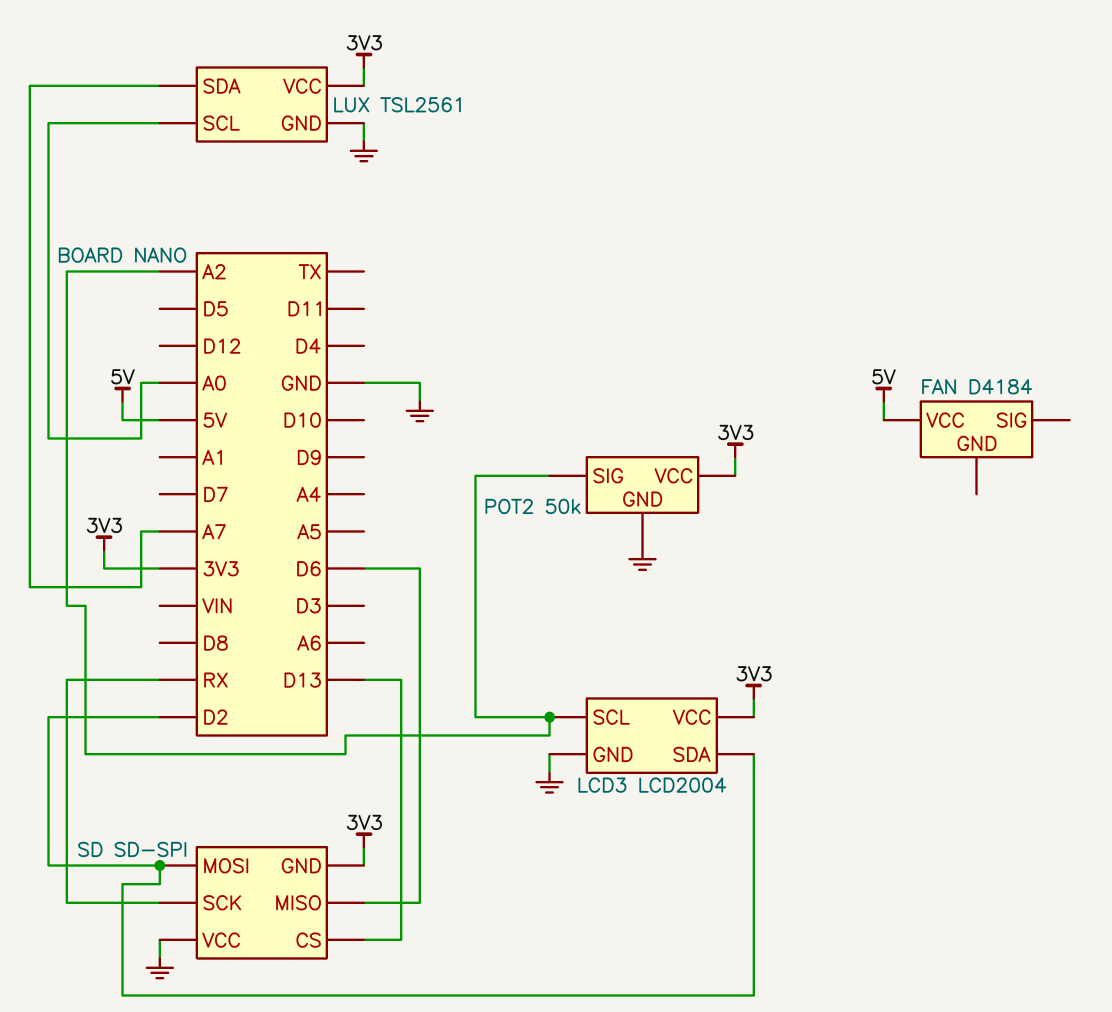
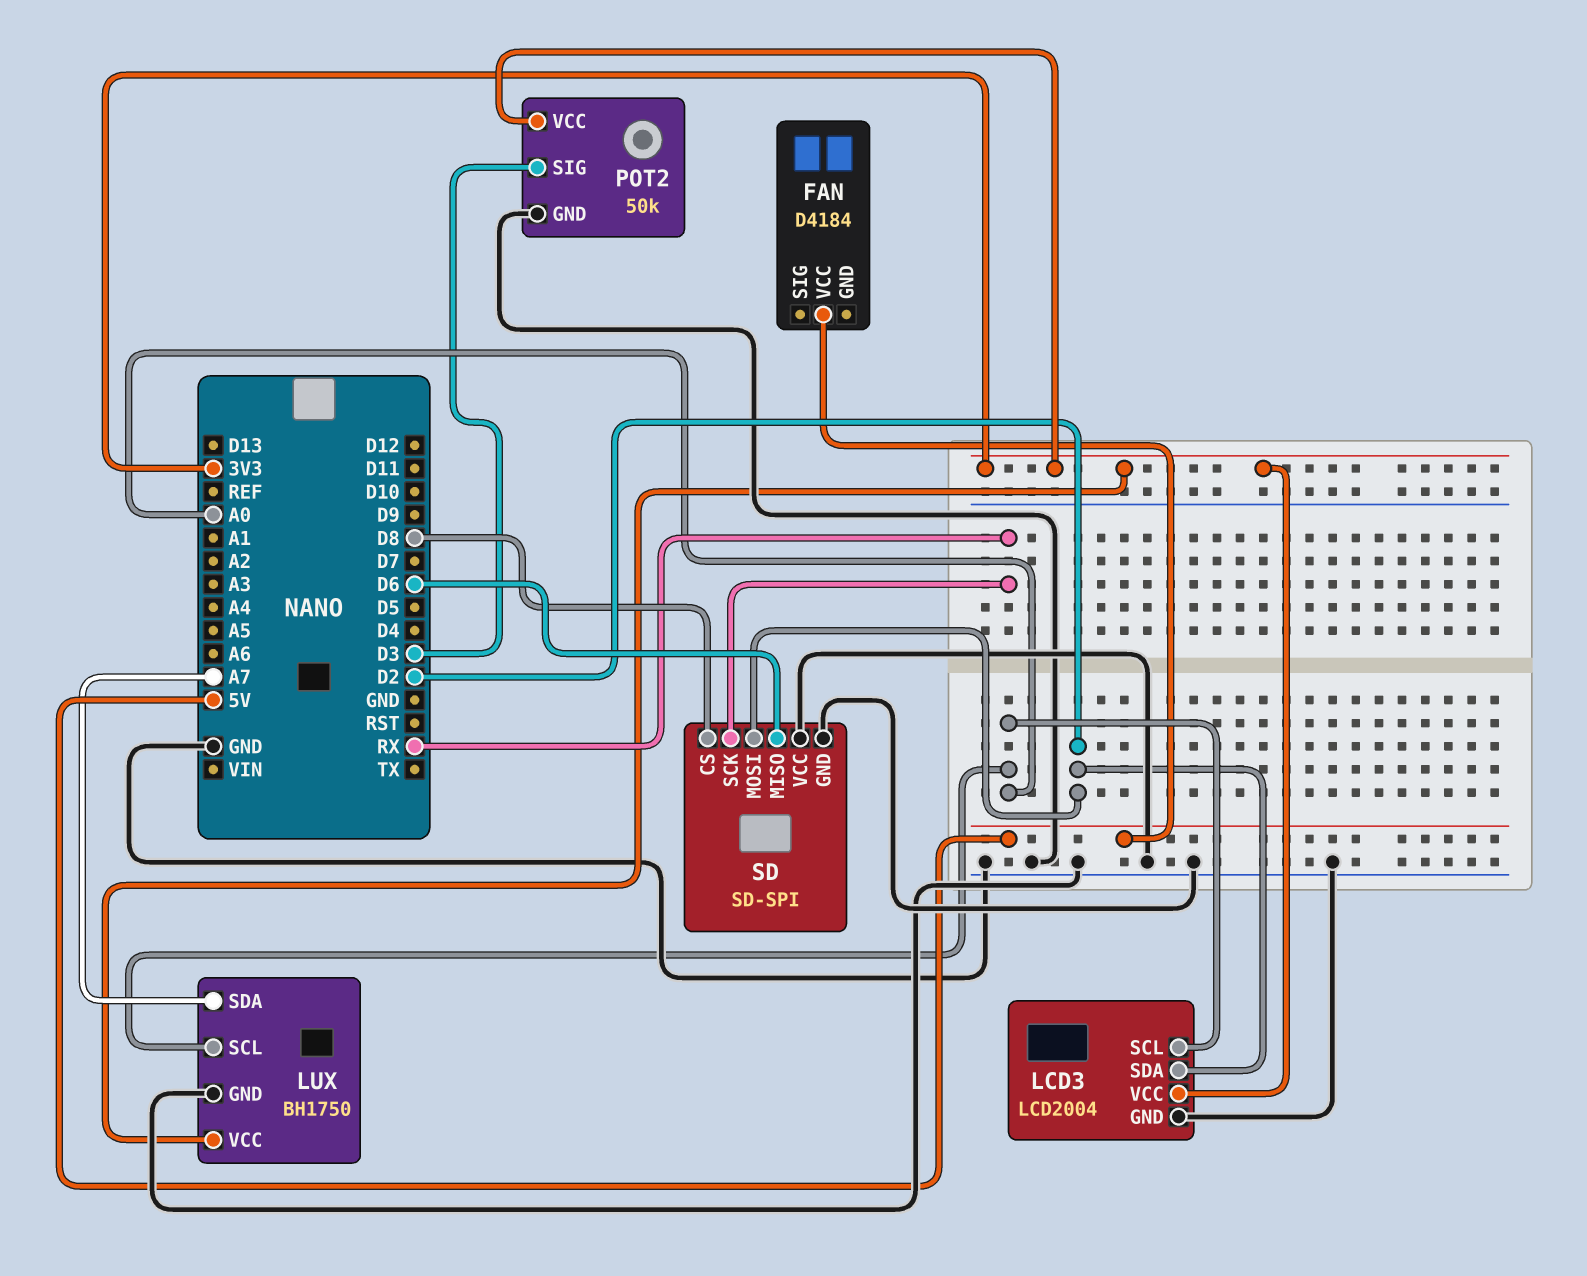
LCD3 pin SCL: A2 -> A0
LUX: TSL2561 -> BH1750
POT2 pin SIG: A2 -> D3
SD pin CS: D13 -> D8
SD pin GND: 3V3 -> GND

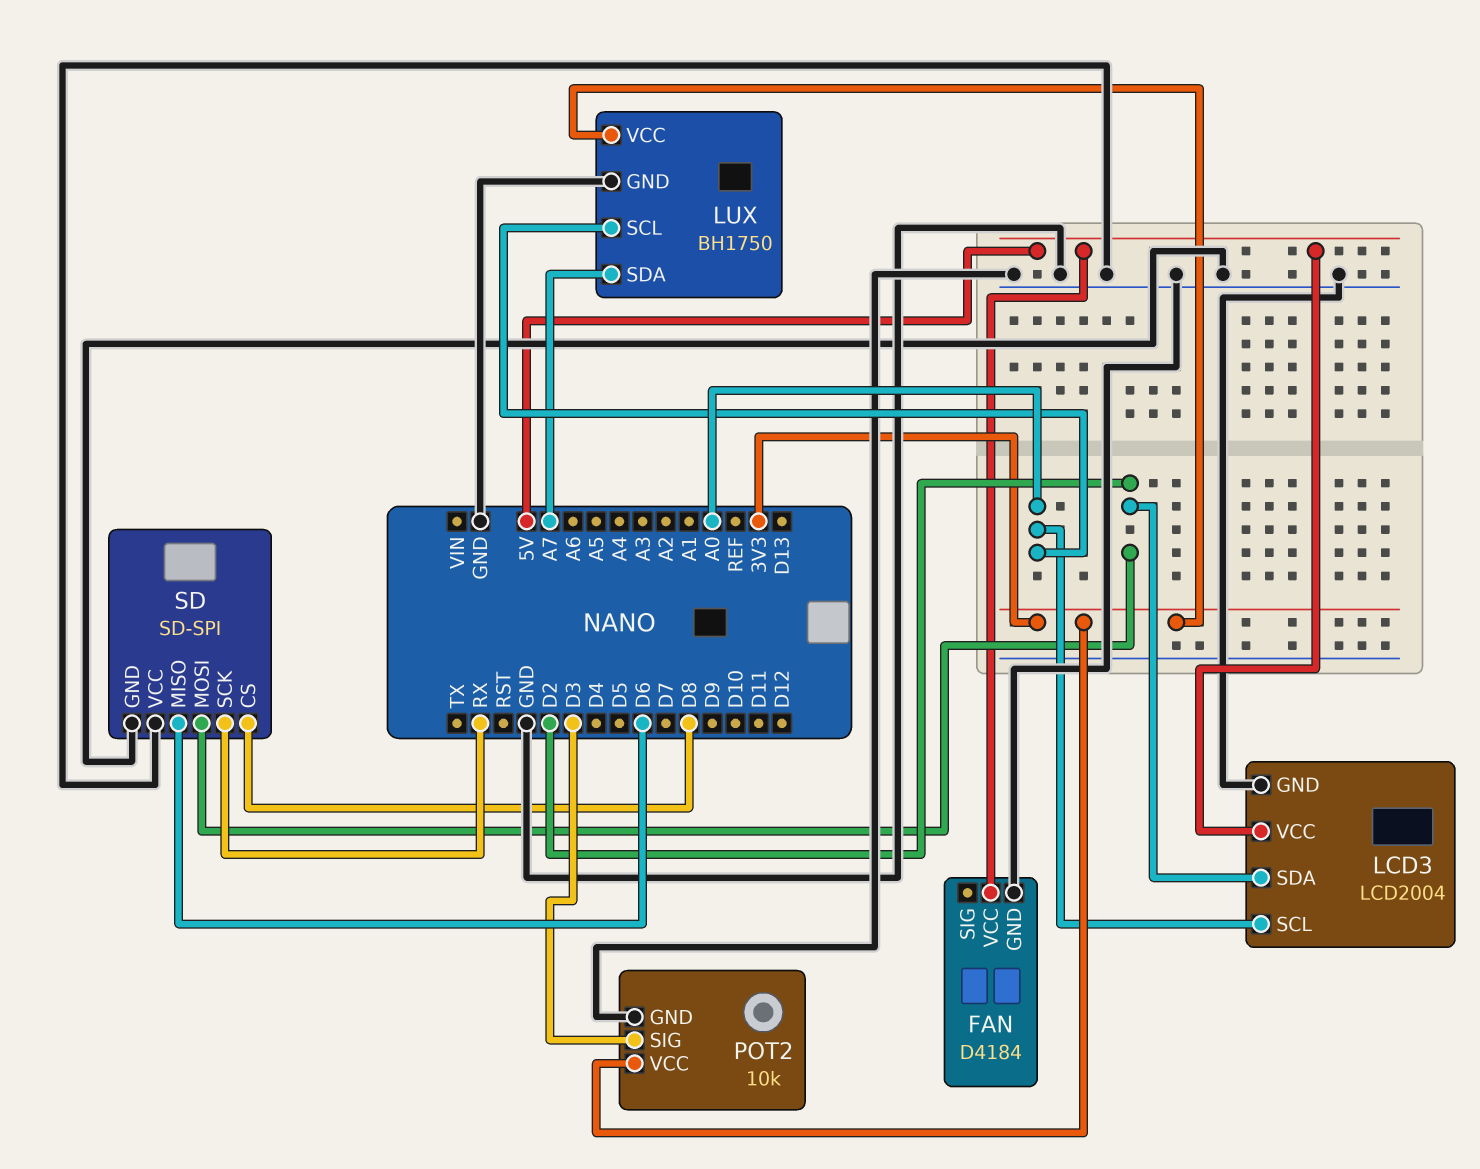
FAN pin GND: none -> GND
LCD3 pin VCC: 3V3 -> 5V
POT2: 50k -> 10k

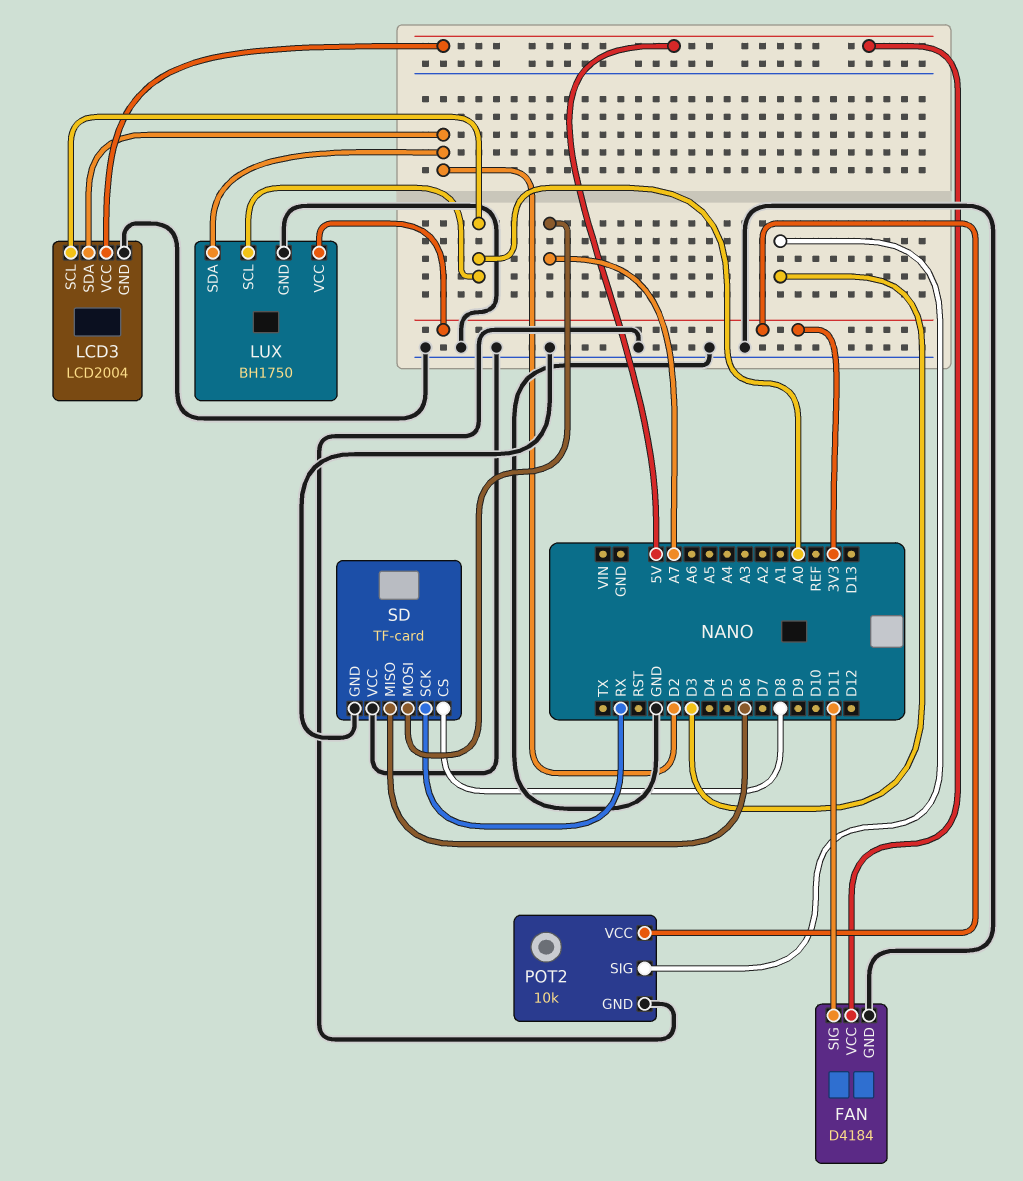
FAN pin SIG: none -> D11
LUX pin SDA: A7 -> D2
SD: SD-SPI -> TF-card
SD pin MOSI: D2 -> A7

